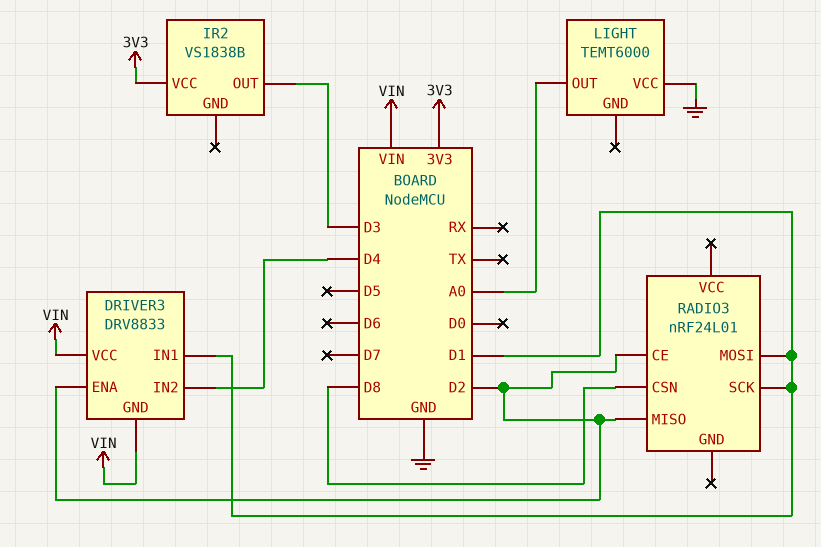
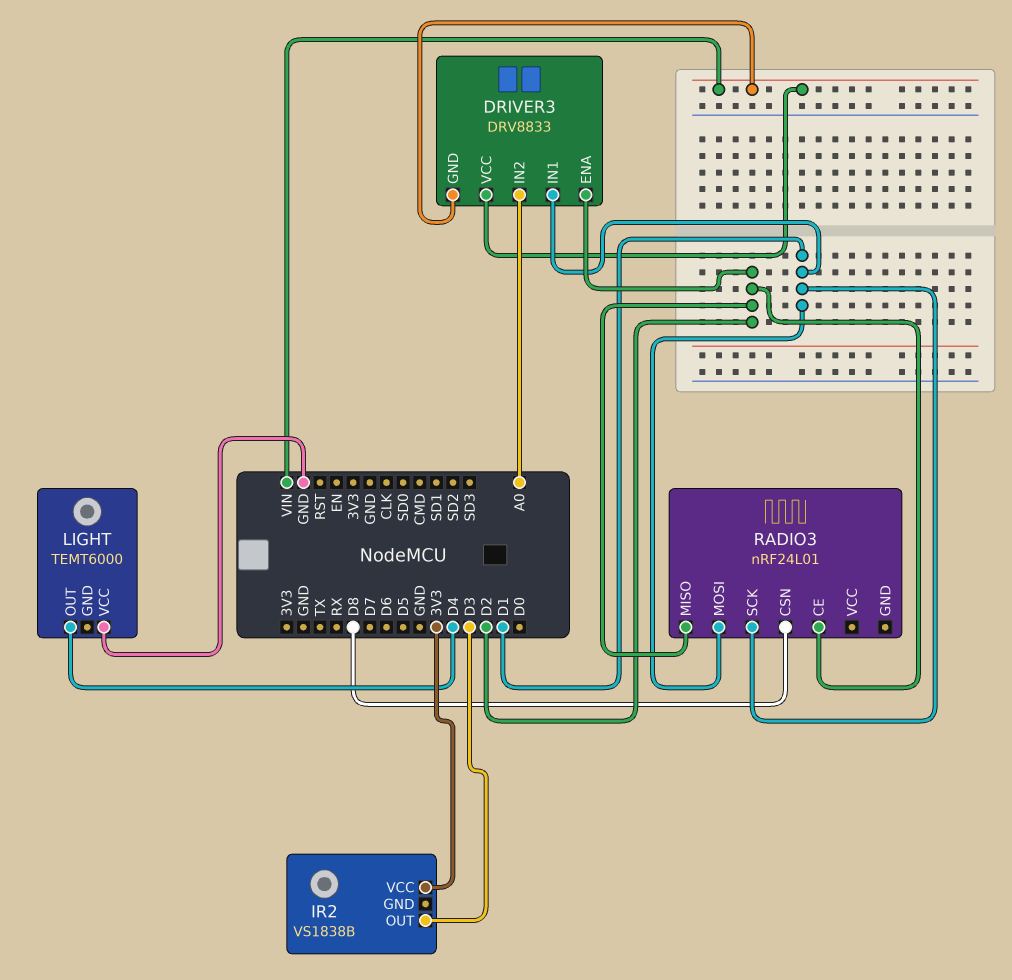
DRIVER3 pin IN2: D4 -> A0
LIGHT pin OUT: A0 -> D4

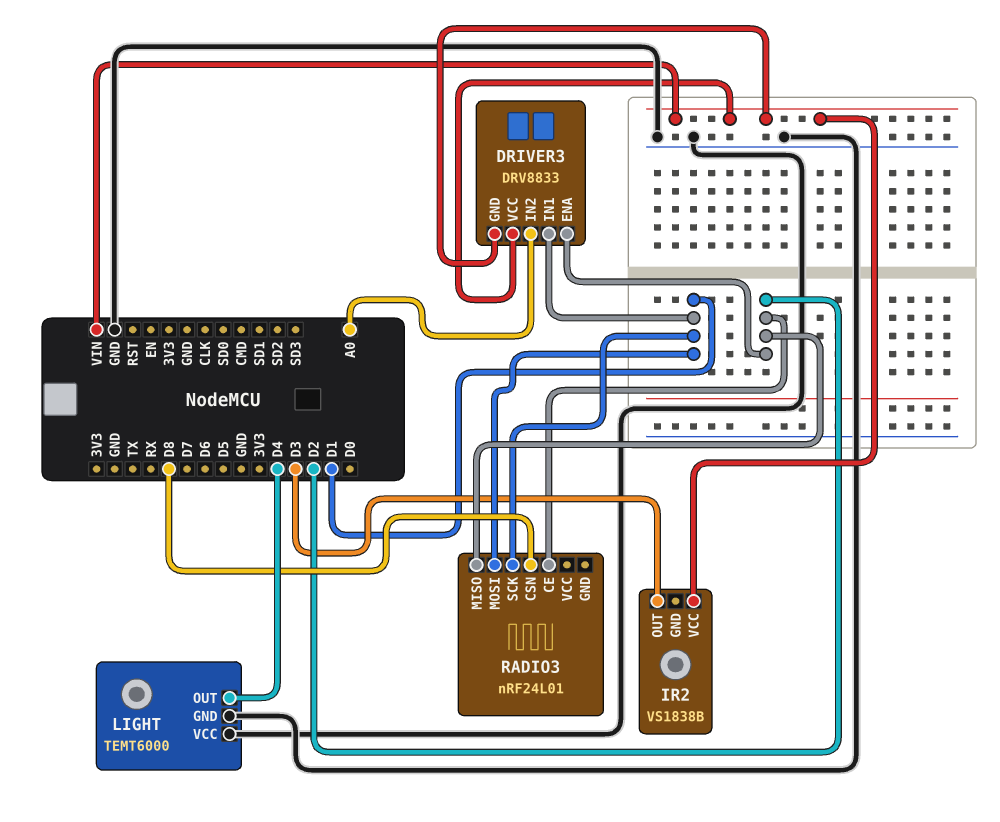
IR2 pin VCC: 3V3 -> VIN
LIGHT pin GND: none -> GND

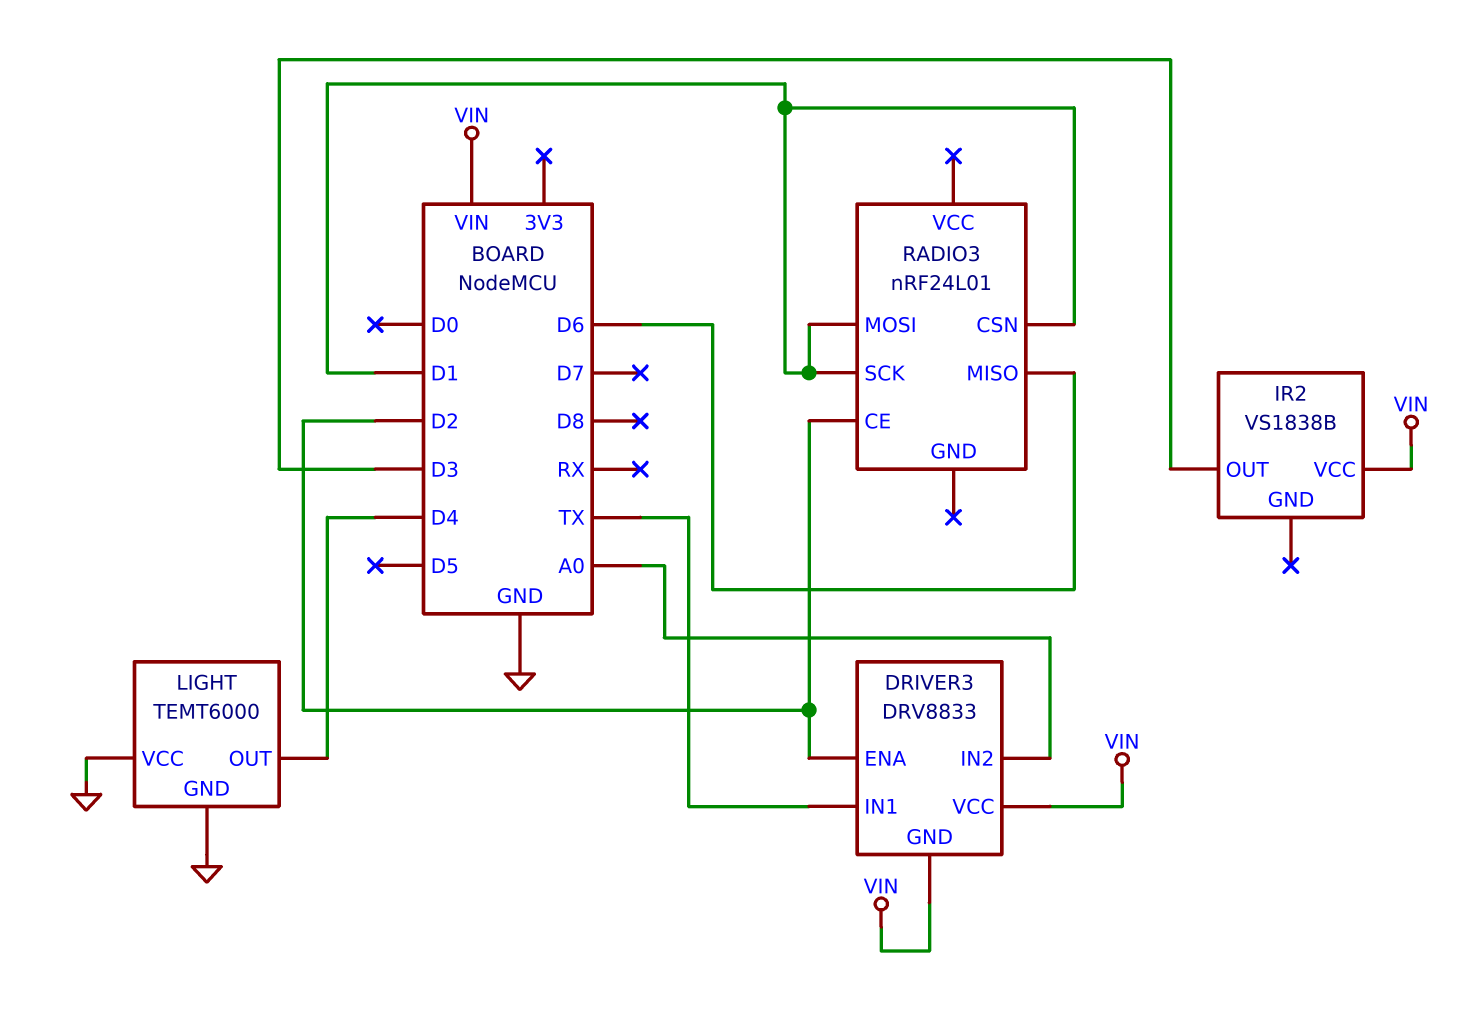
DRIVER3 pin IN1: D1 -> TX
RADIO3 pin CSN: D8 -> D1
RADIO3 pin MISO: D2 -> D6

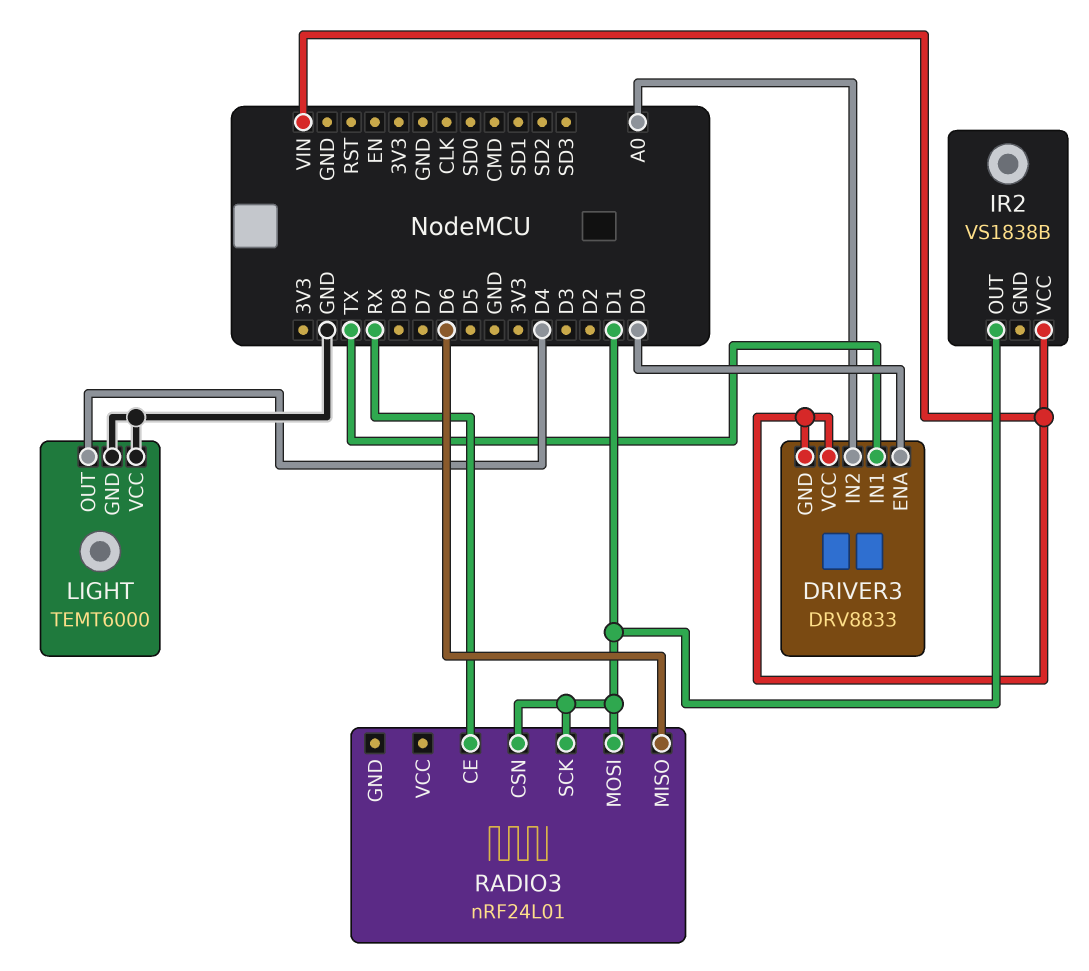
DRIVER3 pin ENA: D2 -> D0
IR2 pin OUT: D3 -> D1
RADIO3 pin CE: D2 -> RX

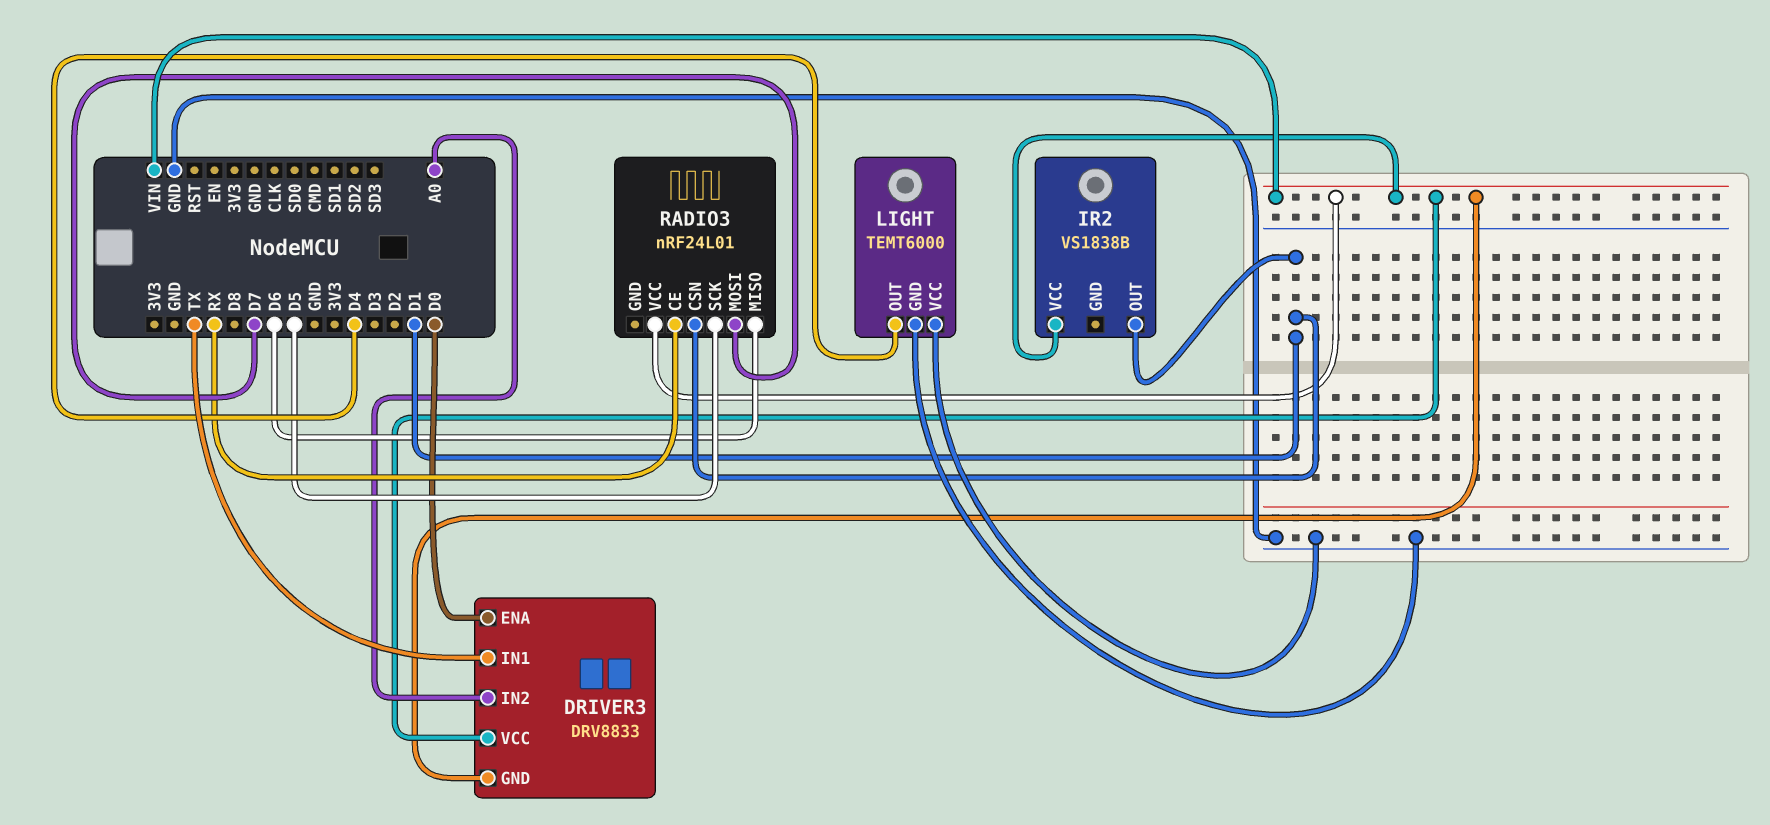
RADIO3 pin MOSI: D1 -> D7
RADIO3 pin SCK: D1 -> D5
RADIO3 pin VCC: none -> VIN

